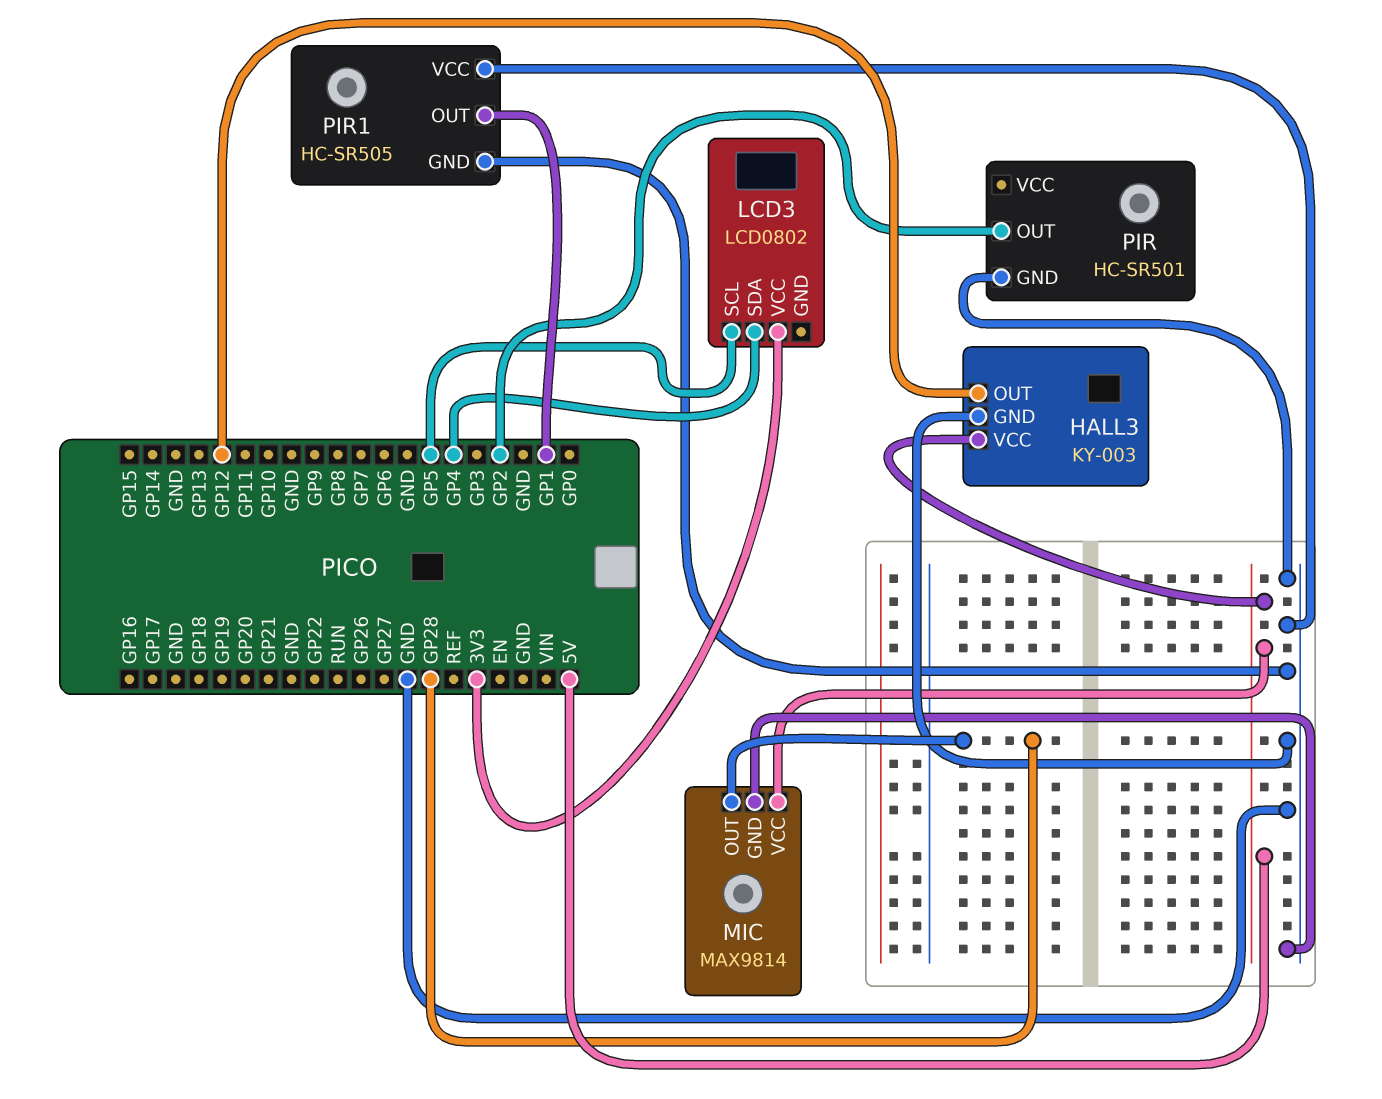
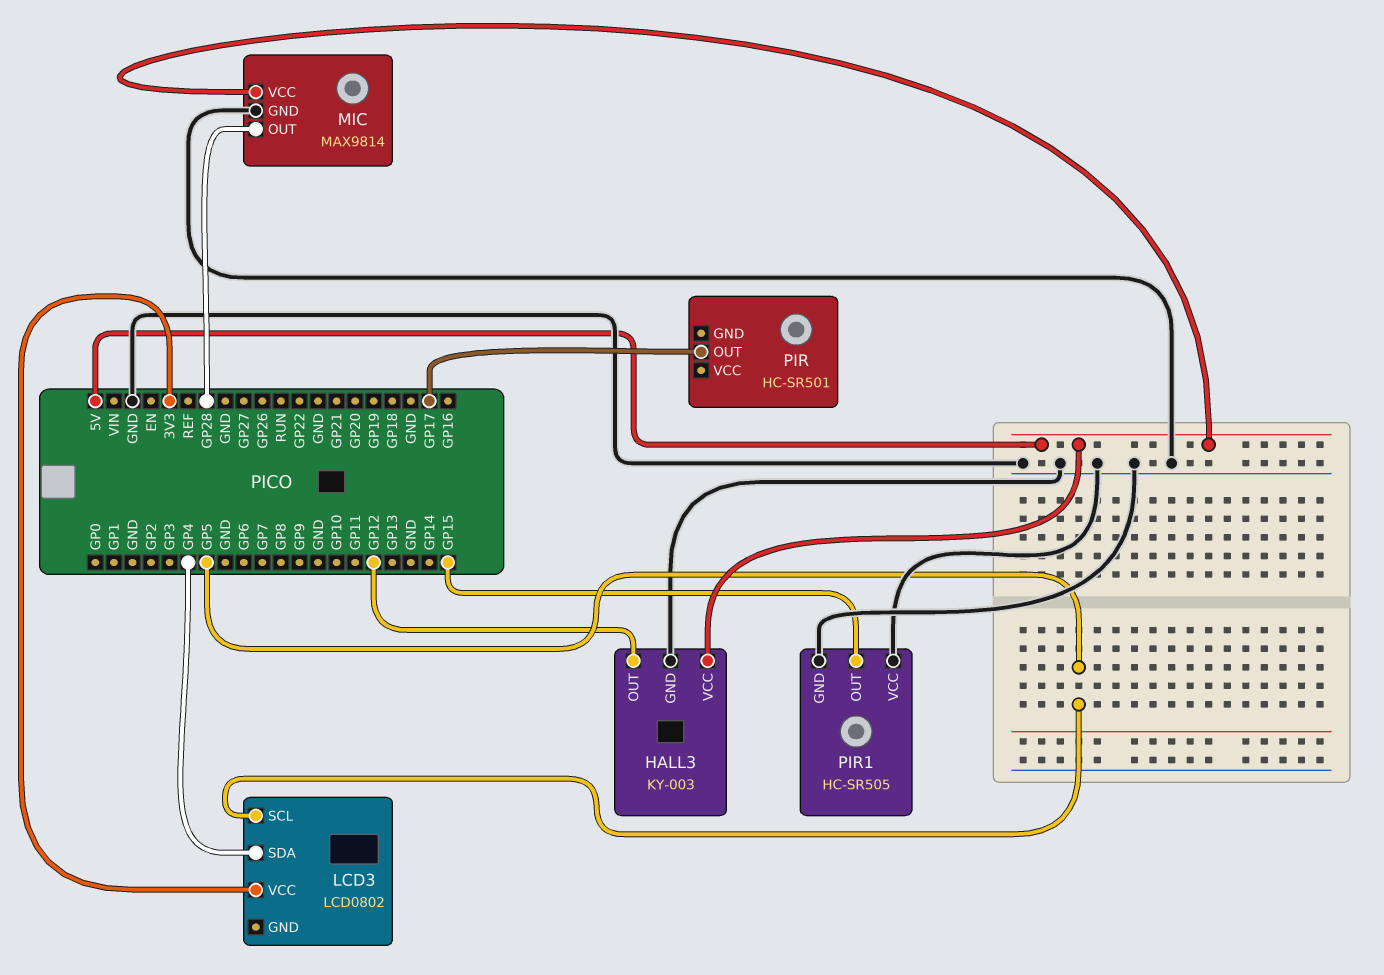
PIR pin GND: GND -> none
PIR pin OUT: GP2 -> GP17
PIR1 pin OUT: GP1 -> GP15

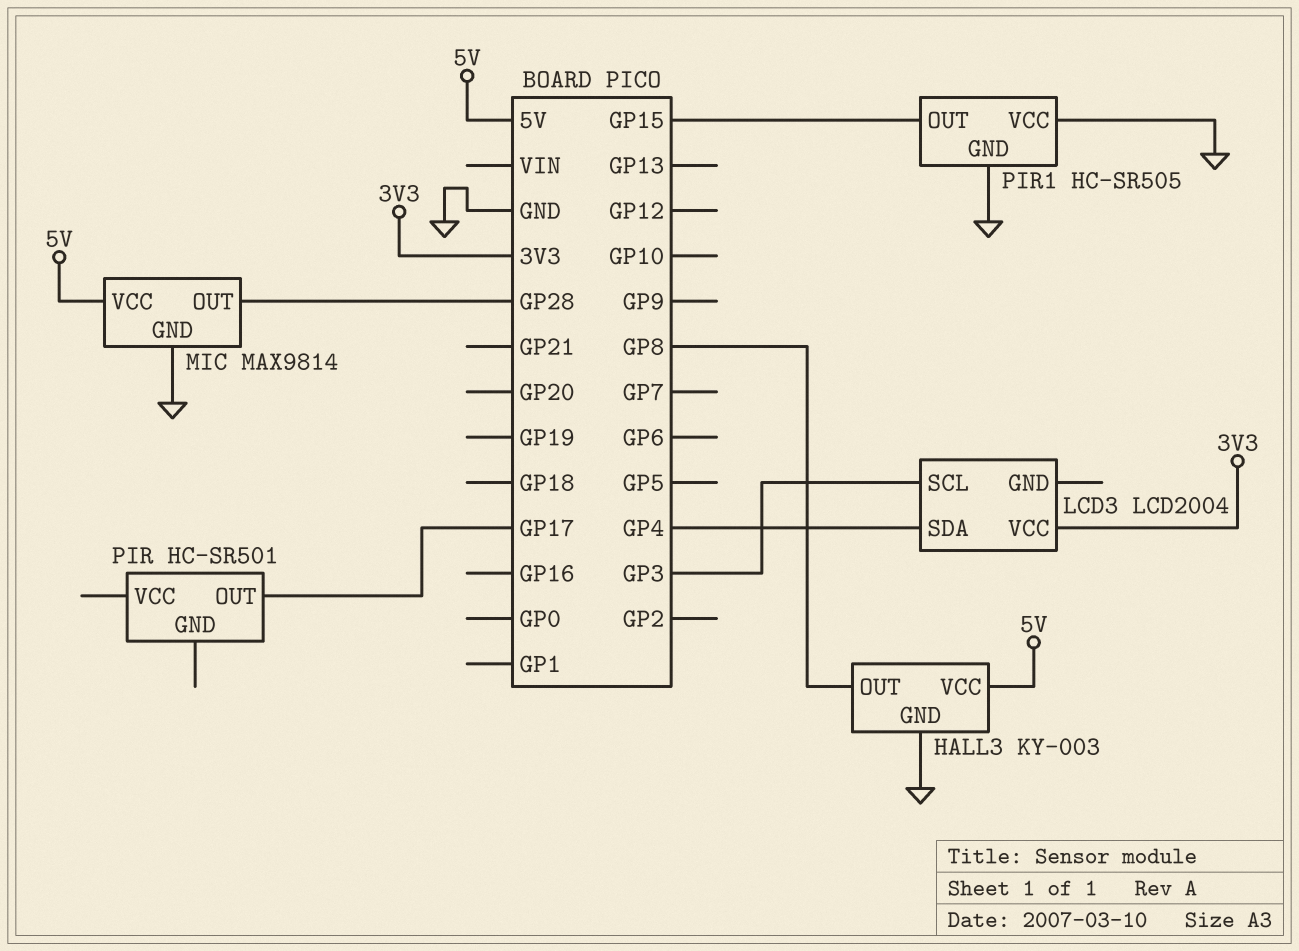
HALL3 pin OUT: GP12 -> GP8
LCD3: LCD0802 -> LCD2004
LCD3 pin SCL: GP5 -> GP3

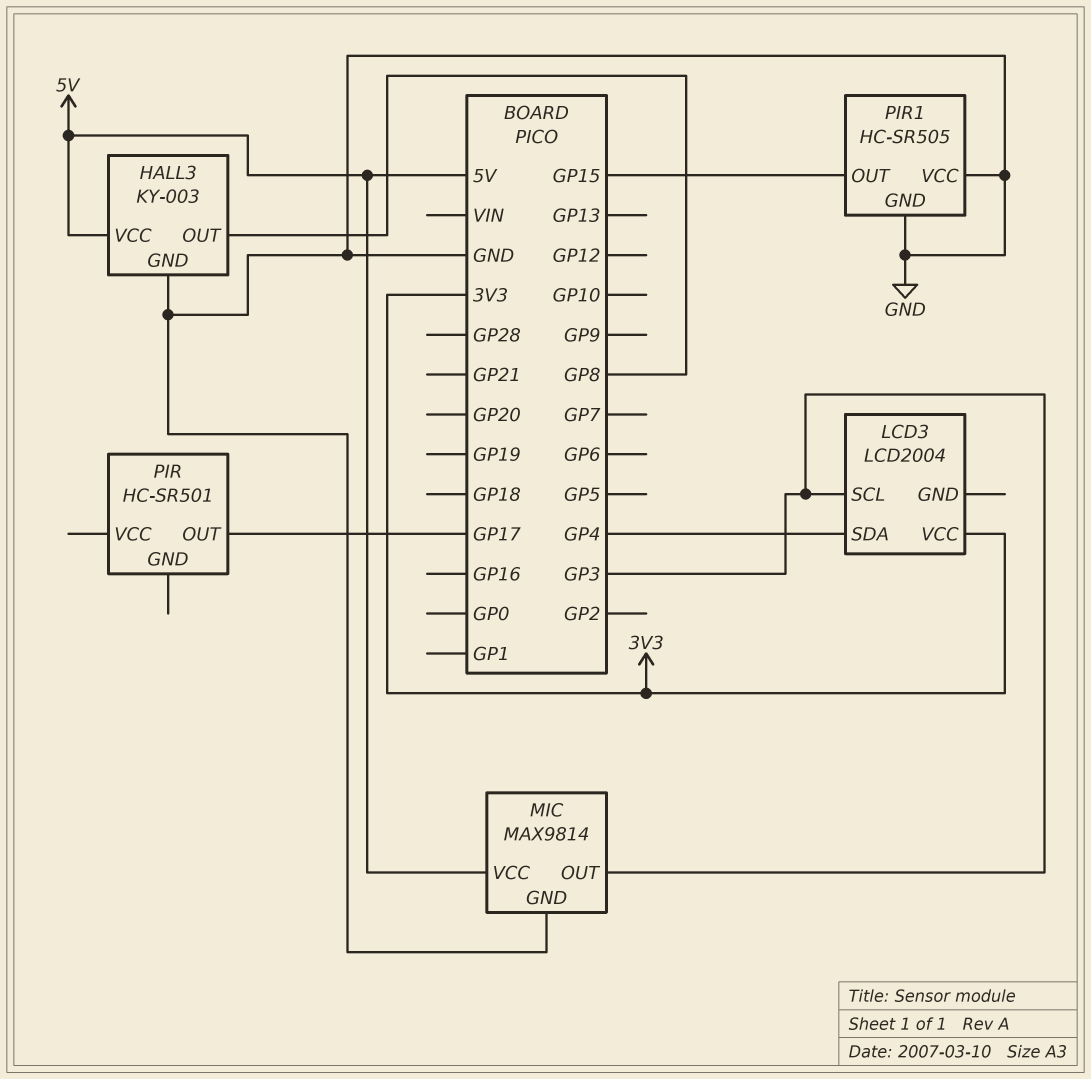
MIC pin OUT: GP28 -> GP3

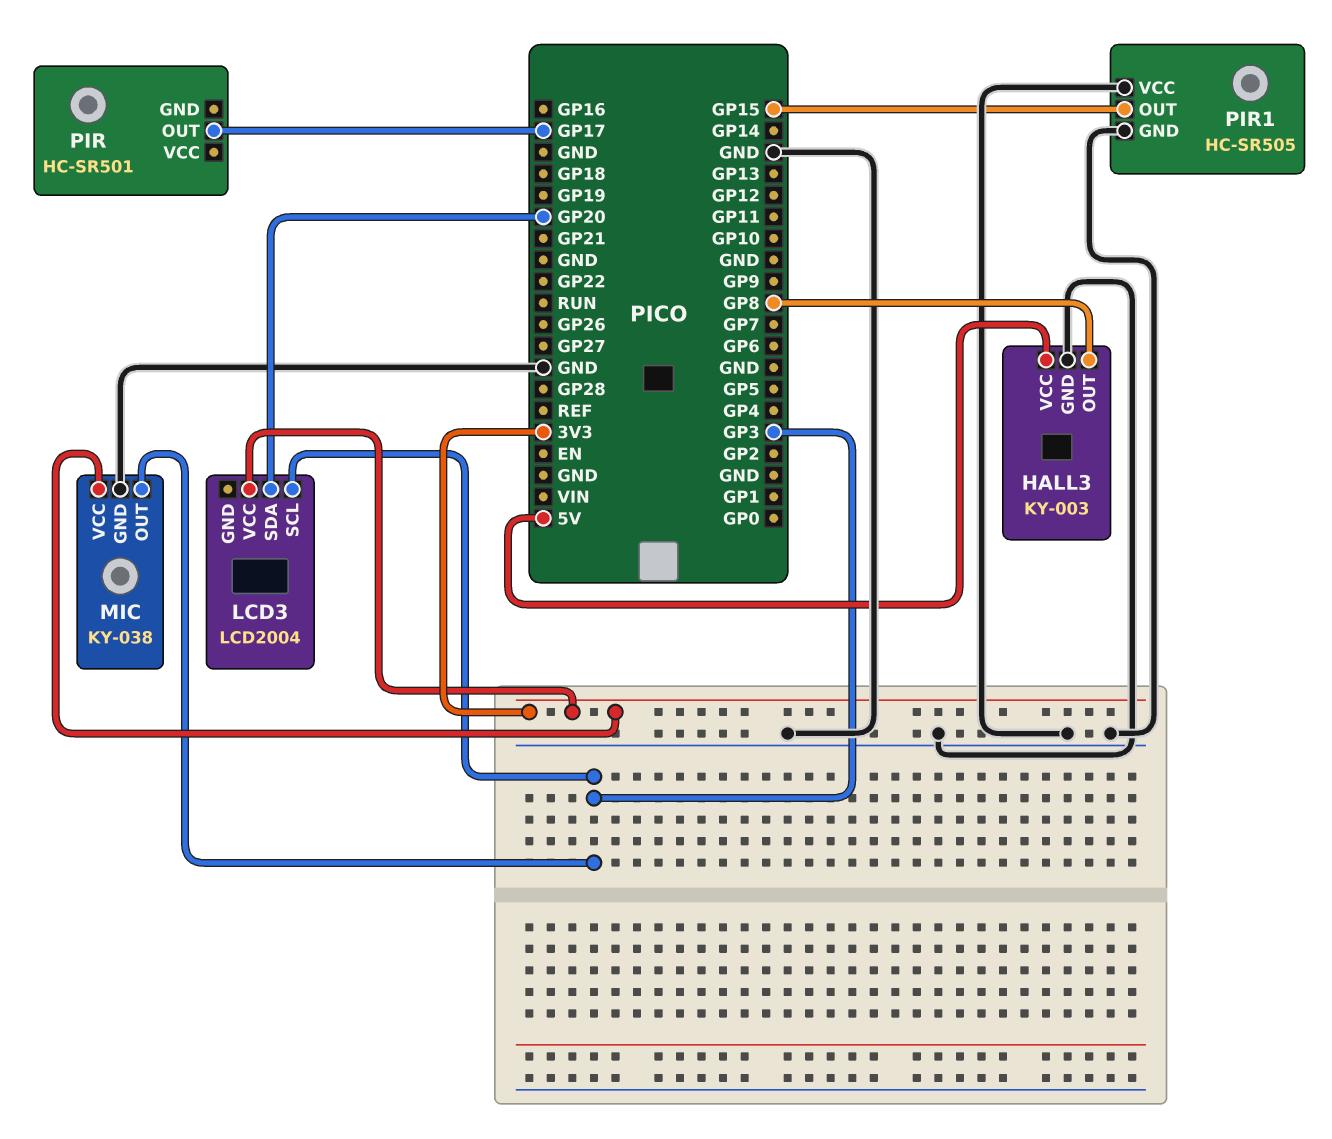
LCD3 pin SDA: GP4 -> GP20
MIC: MAX9814 -> KY-038
MIC pin VCC: 5V -> 3V3

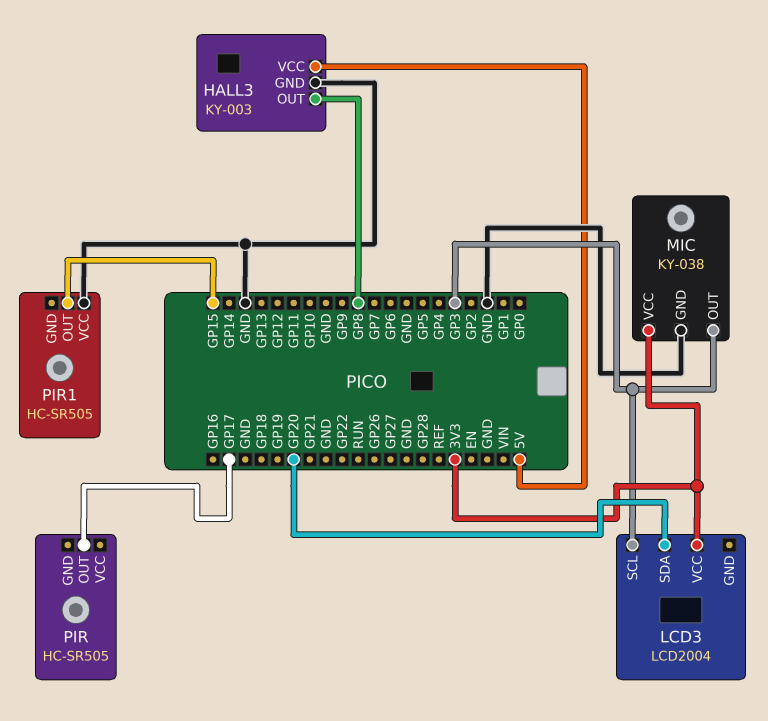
PIR: HC-SR501 -> HC-SR505
PIR1 pin GND: GND -> none

